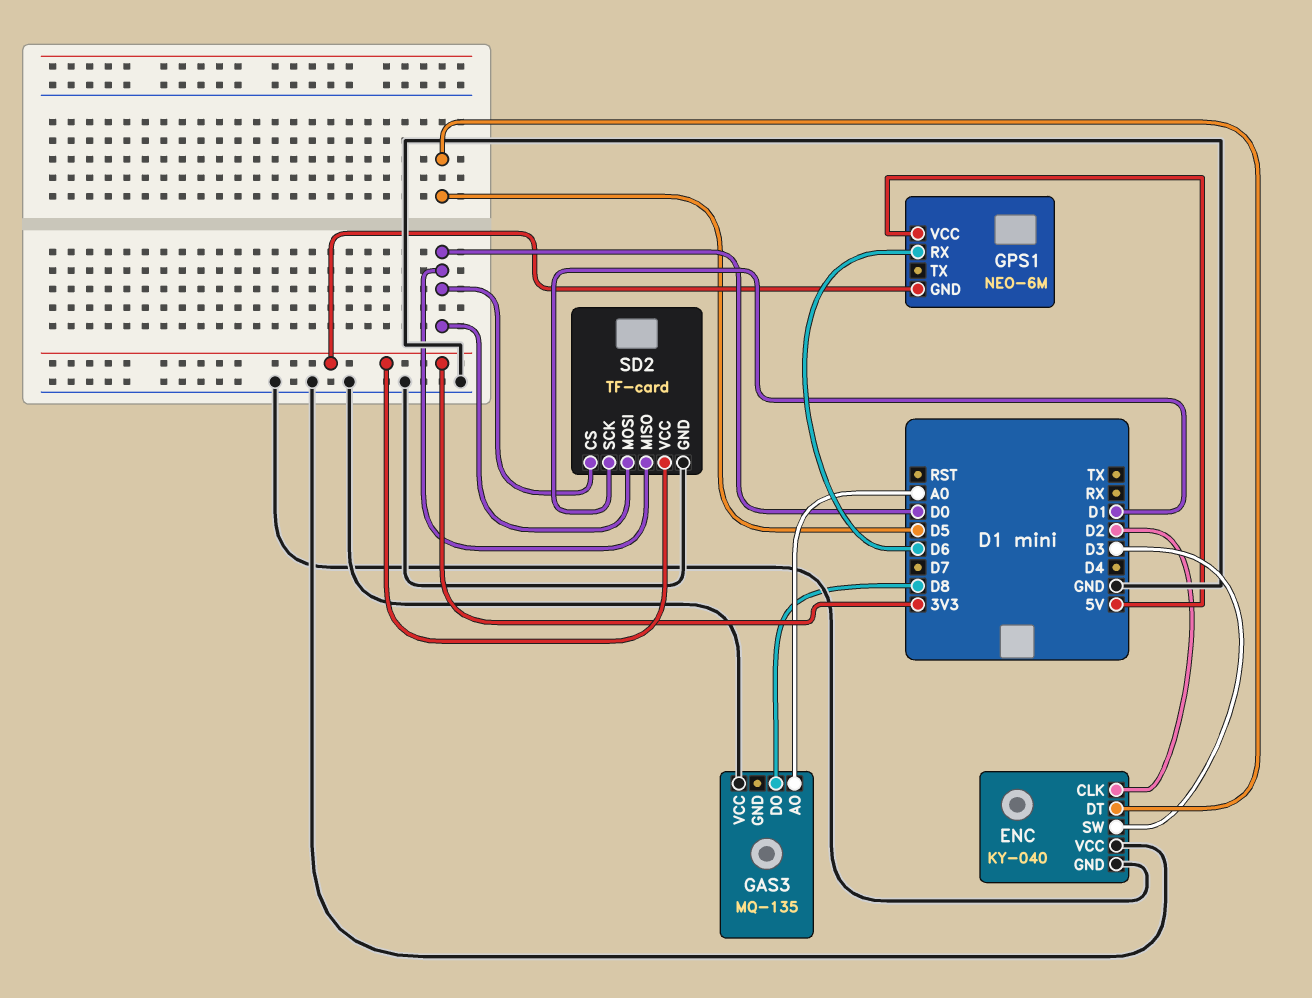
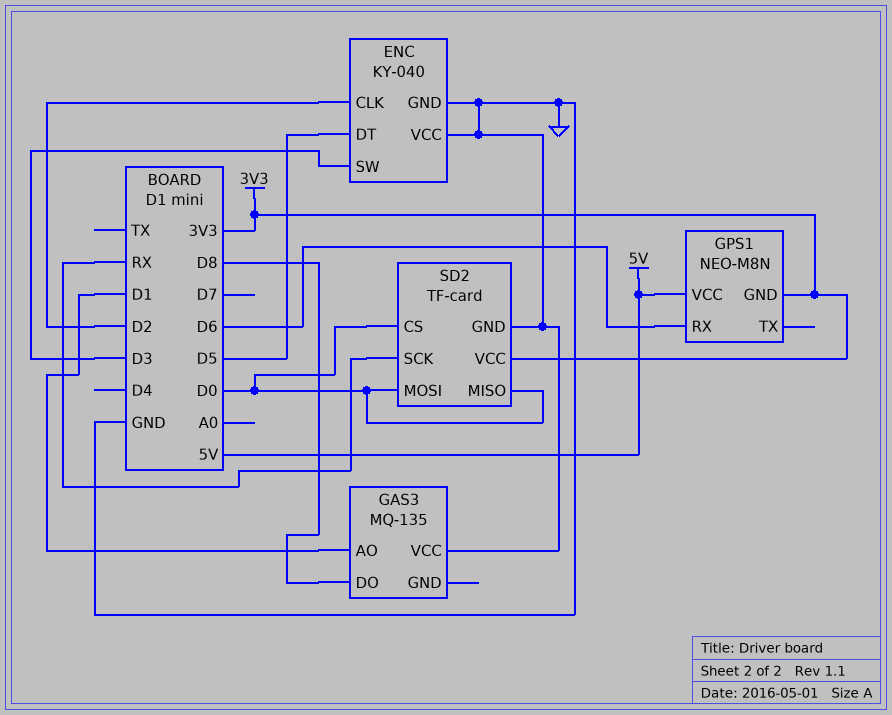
GAS3 pin AO: A0 -> D1
GPS1: NEO-6M -> NEO-M8N
SD2 pin SCK: D1 -> RX

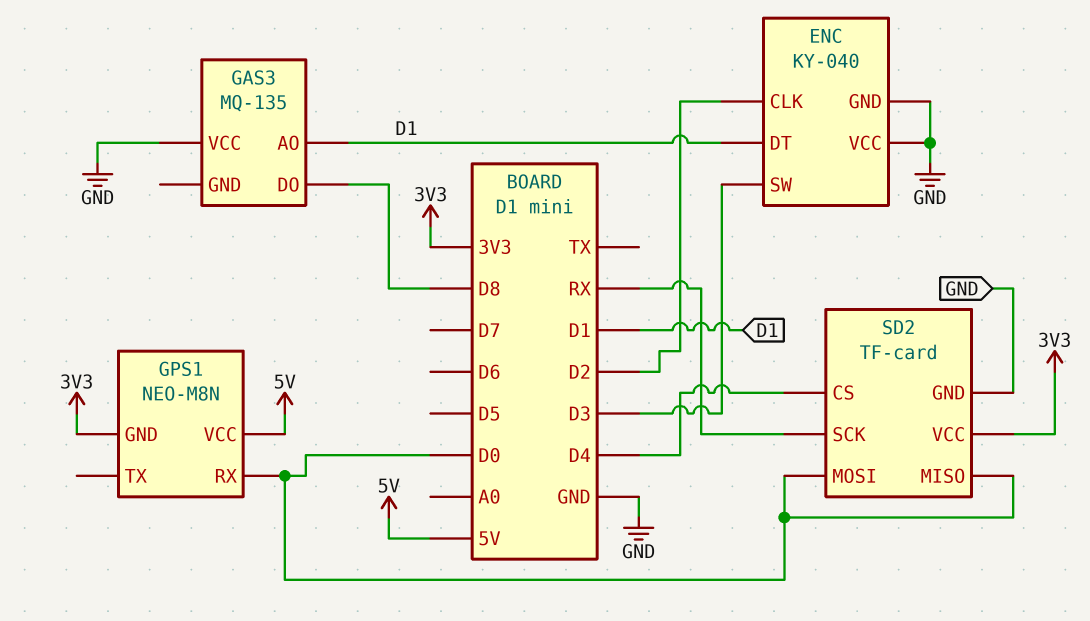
ENC pin DT: D5 -> D1
GPS1 pin RX: D6 -> D0
SD2 pin CS: D0 -> D4

